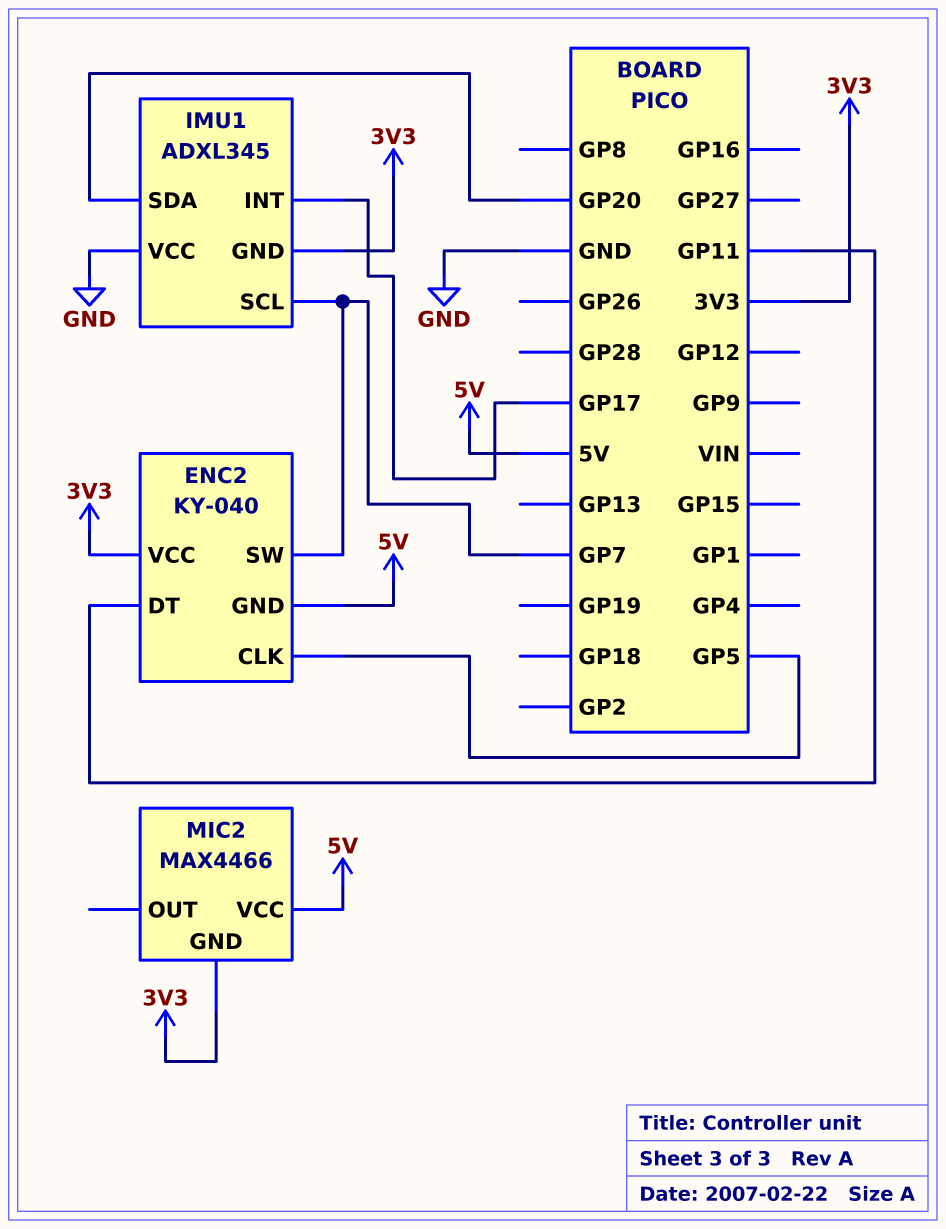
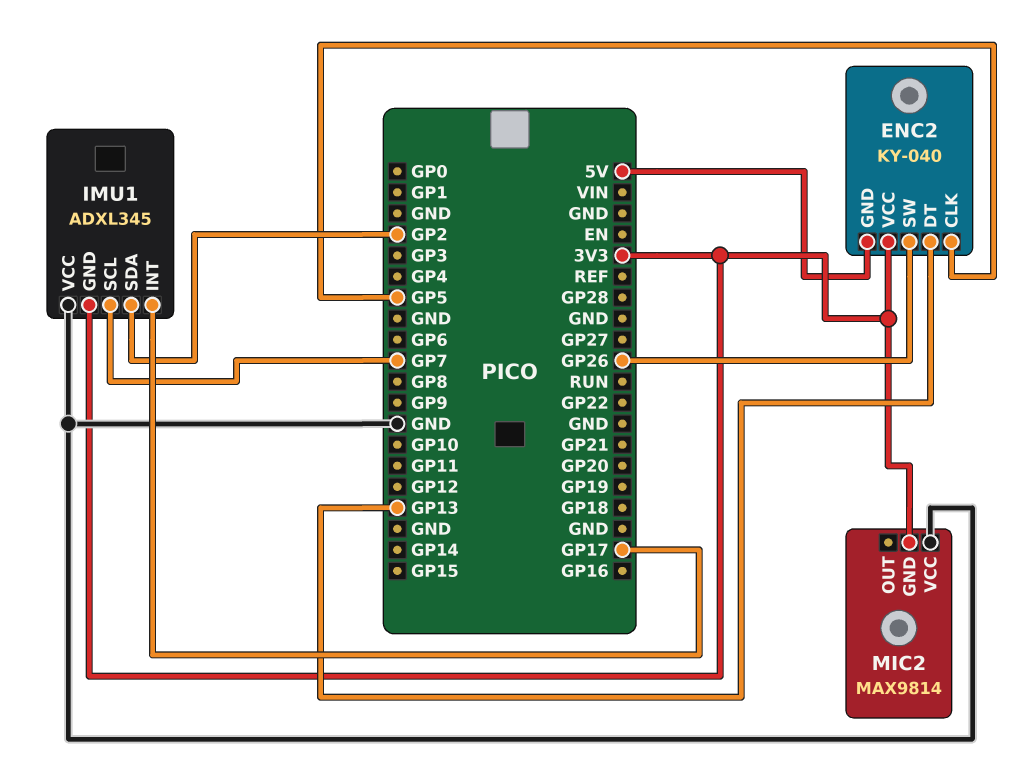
ENC2 pin DT: GP11 -> GP13
ENC2 pin SW: GP7 -> GP26
IMU1 pin SDA: GP20 -> GP2
MIC2: MAX4466 -> MAX9814
MIC2 pin VCC: 5V -> GND

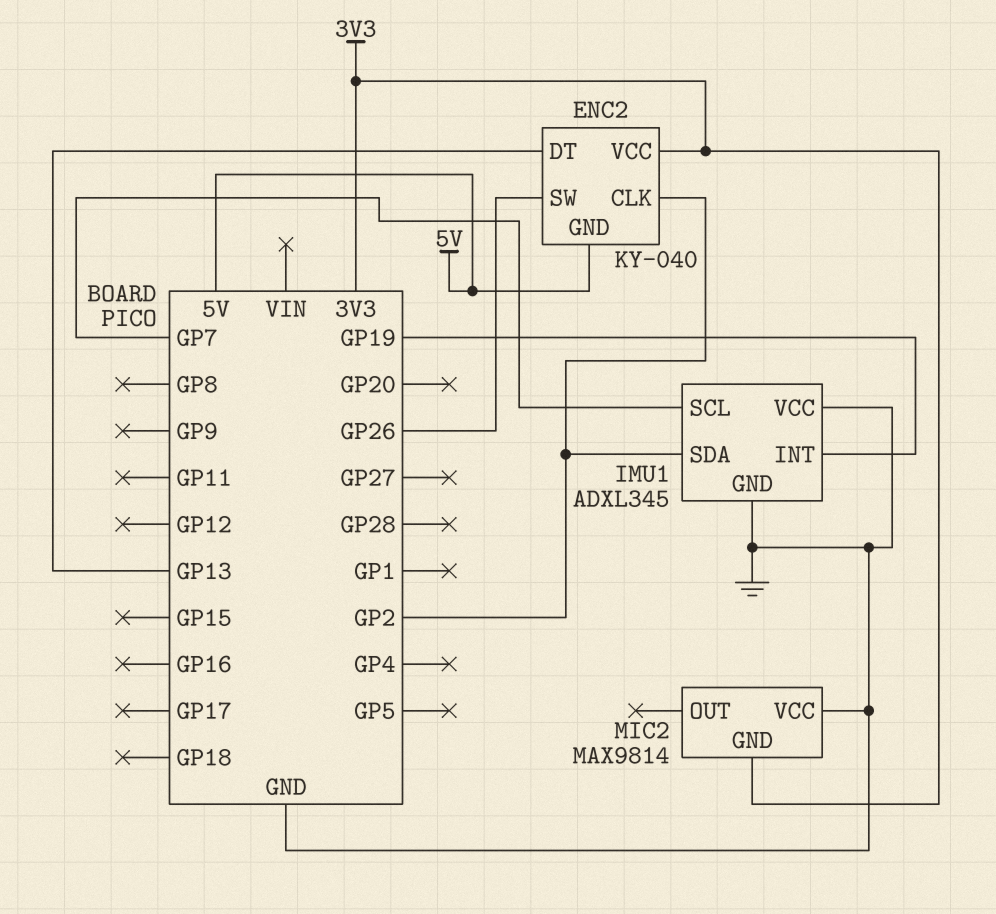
ENC2 pin CLK: GP5 -> GP2
IMU1 pin GND: 3V3 -> GND
IMU1 pin INT: GP17 -> GP19

